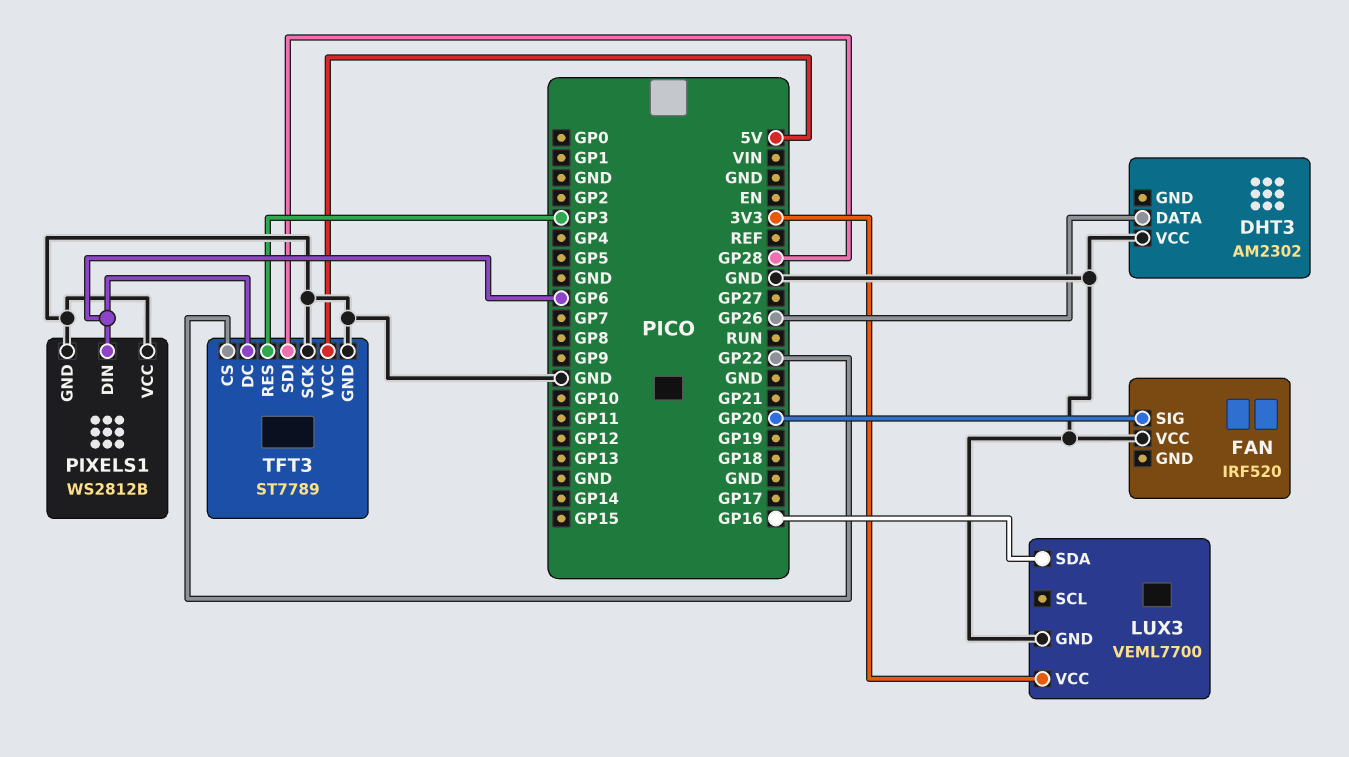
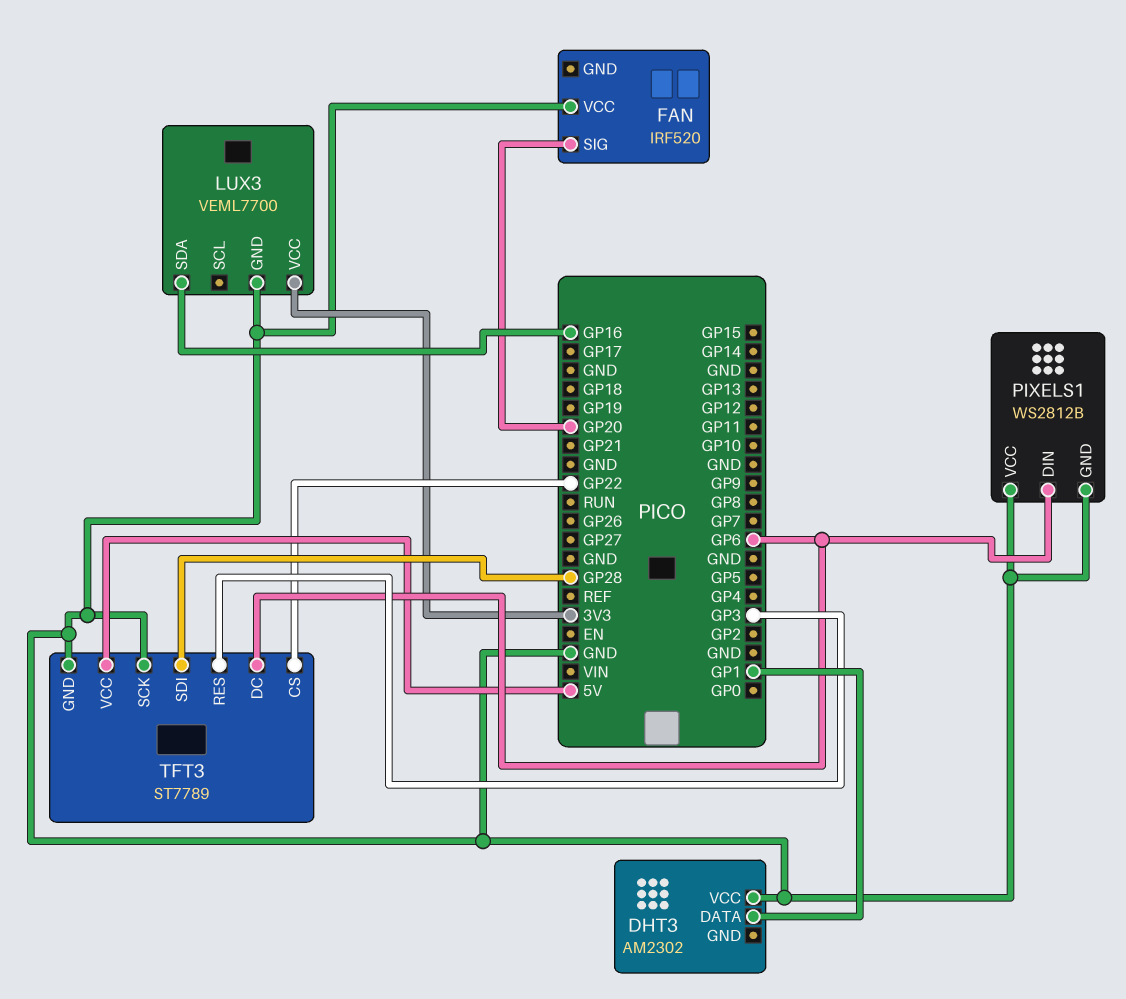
DHT3 pin DATA: GP26 -> GP1

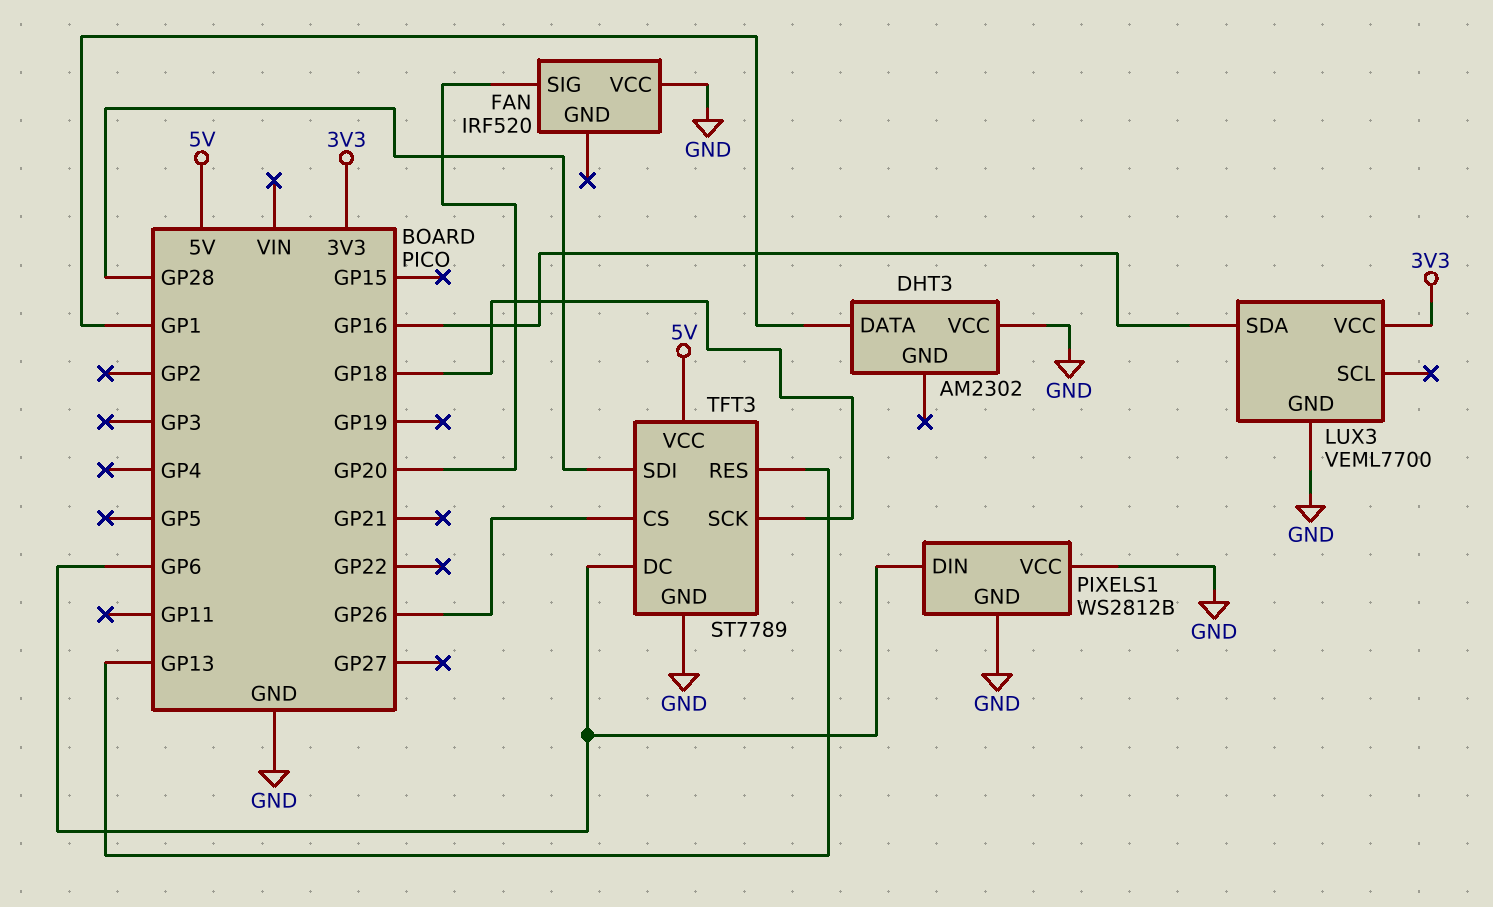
TFT3 pin CS: GP22 -> GP26
TFT3 pin RES: GP3 -> GP13
TFT3 pin SCK: GND -> GP18

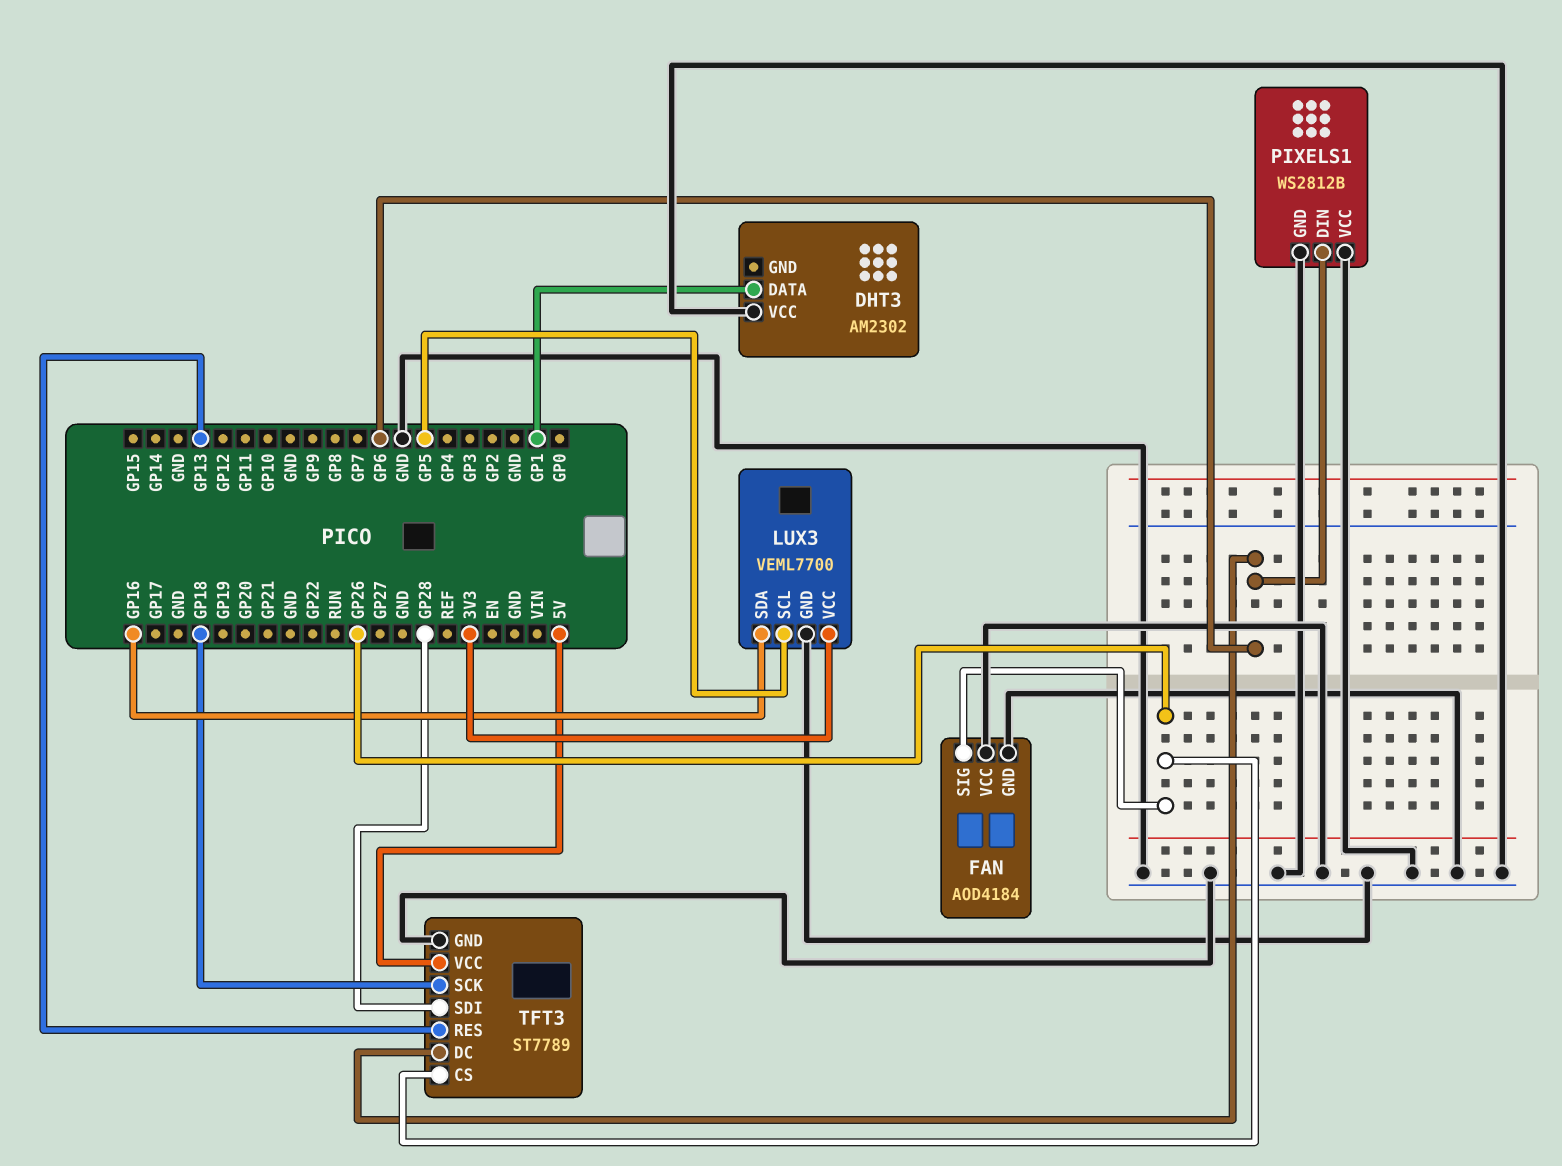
FAN: IRF520 -> AOD4184
FAN pin GND: none -> GND
FAN pin SIG: GP20 -> GP26
LUX3 pin SCL: none -> GP5

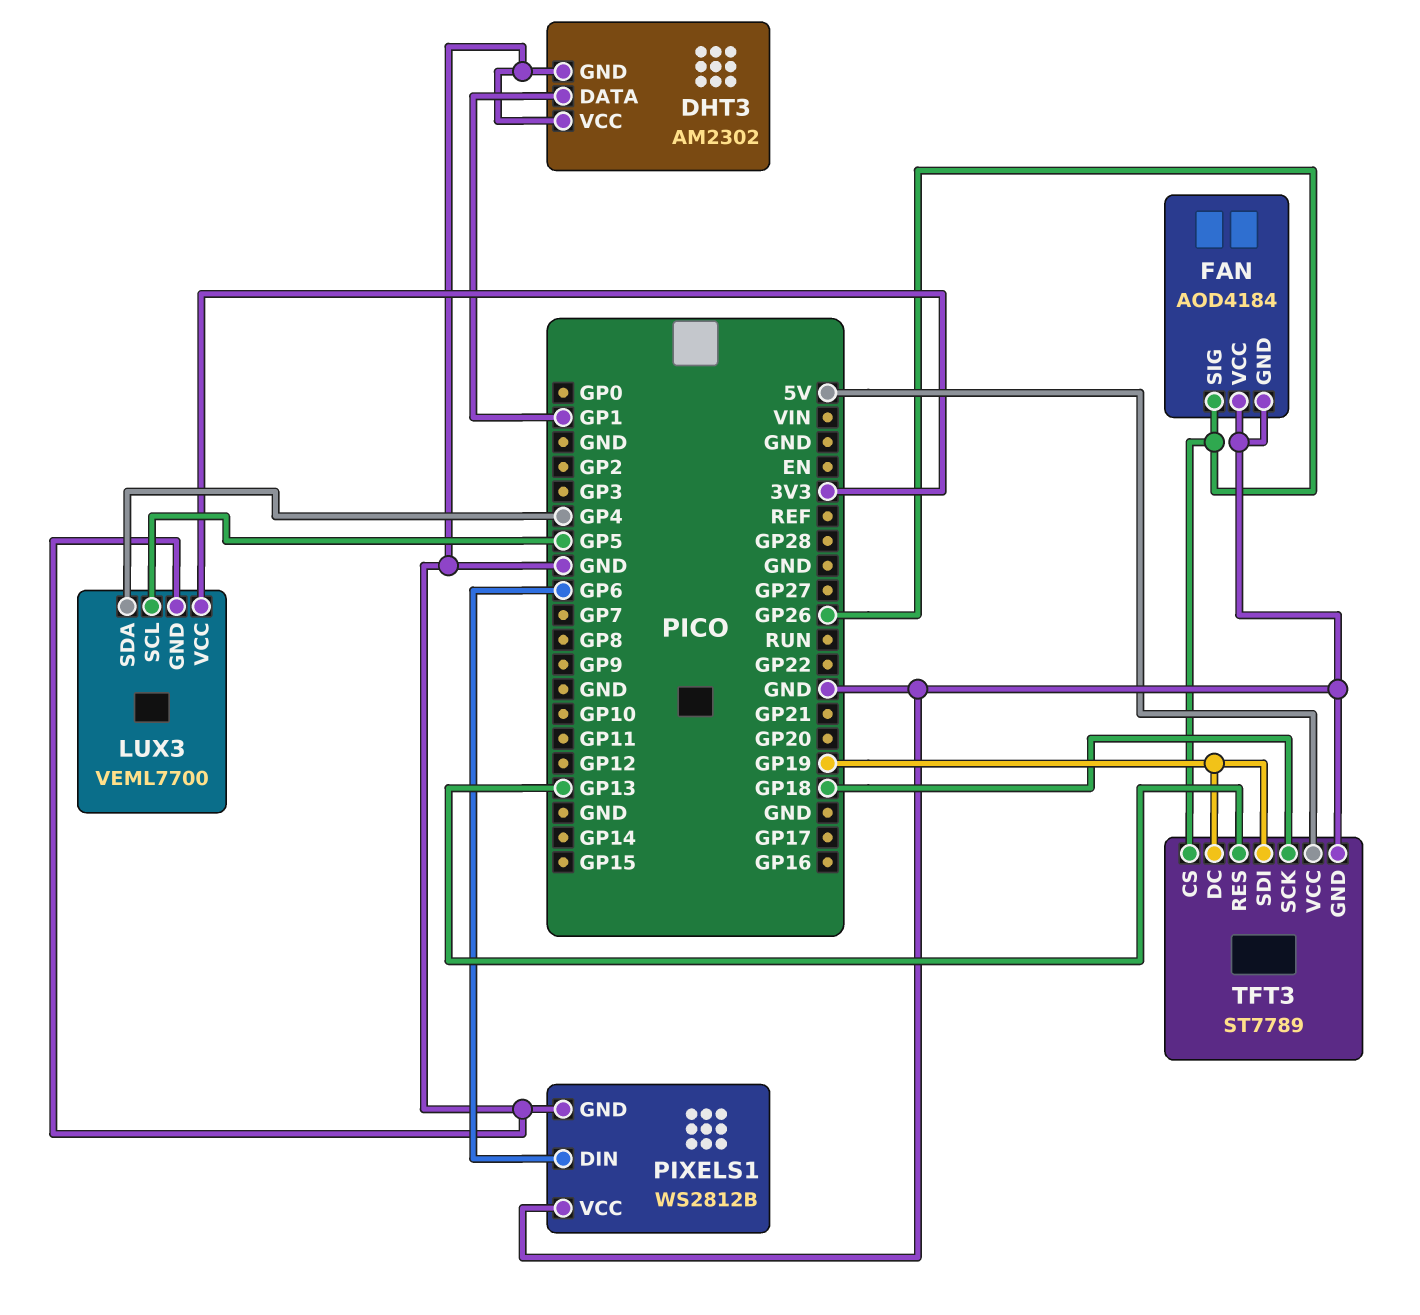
DHT3 pin GND: none -> GND
LUX3 pin SDA: GP16 -> GP4
TFT3 pin DC: GP6 -> GP19
TFT3 pin SDI: GP28 -> GP19

